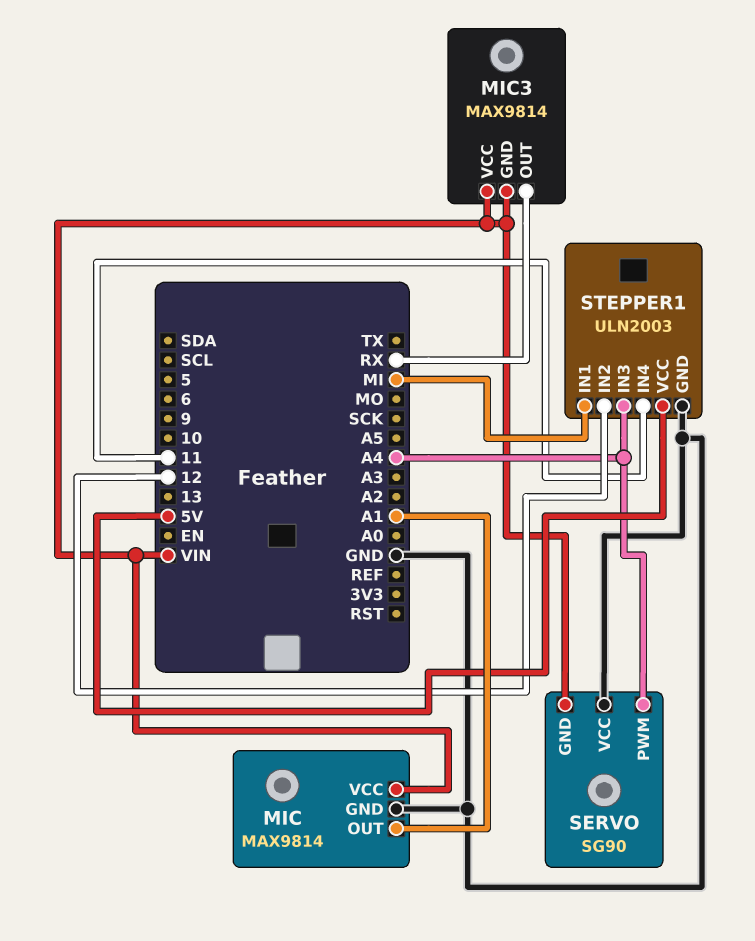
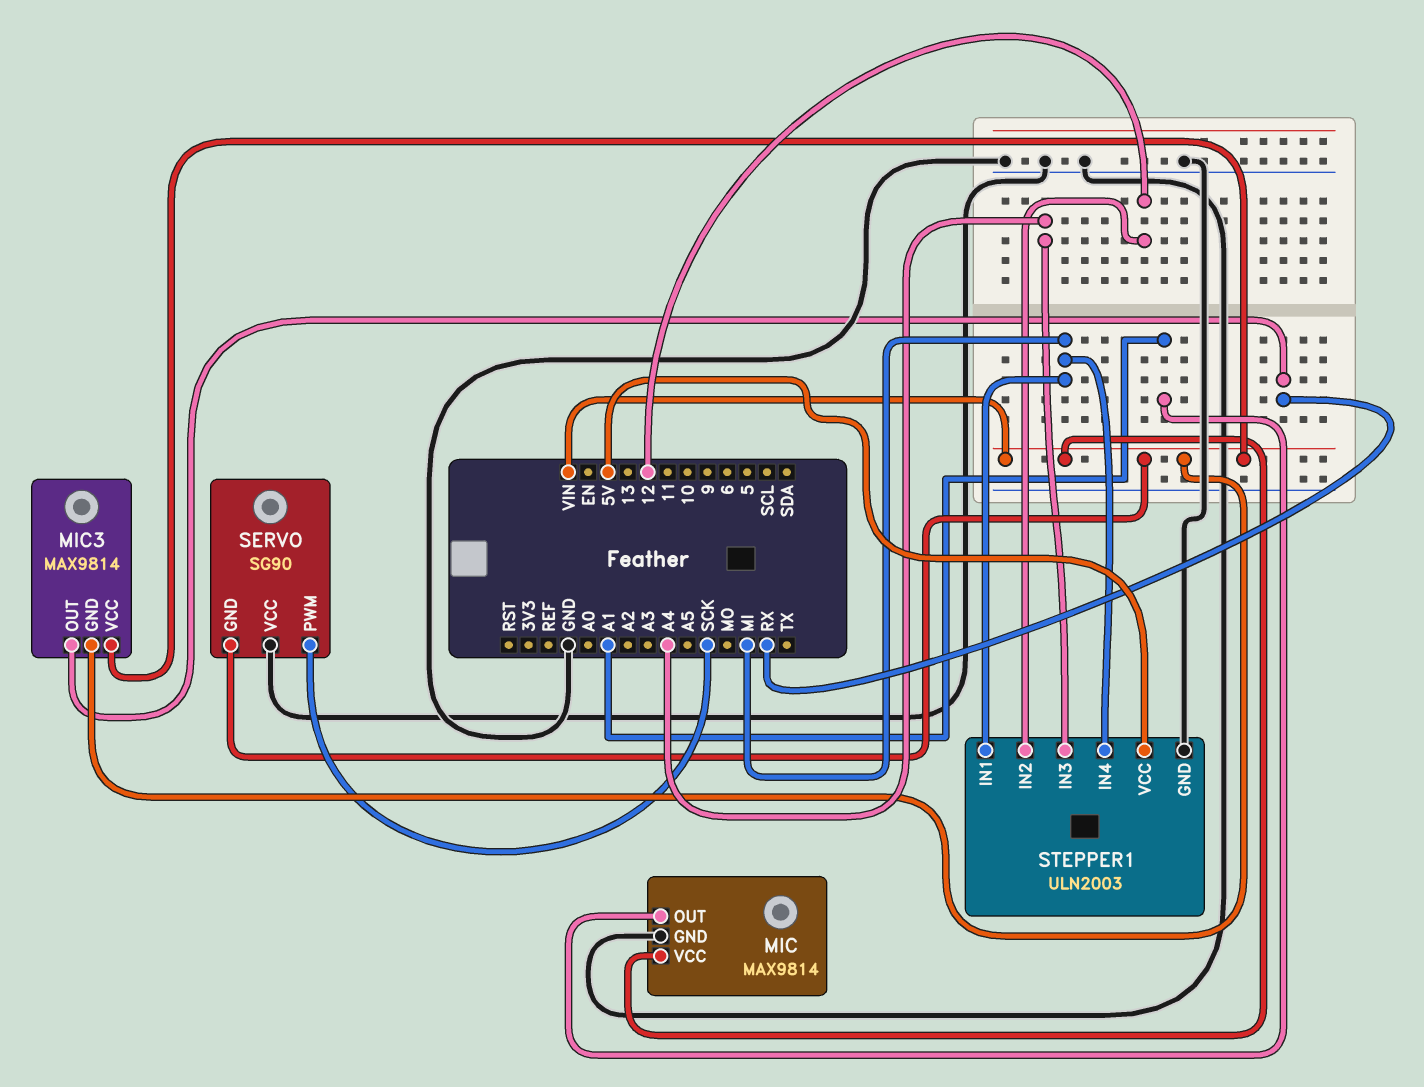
SERVO pin PWM: A4 -> SCK
STEPPER1 pin IN4: 11 -> MI

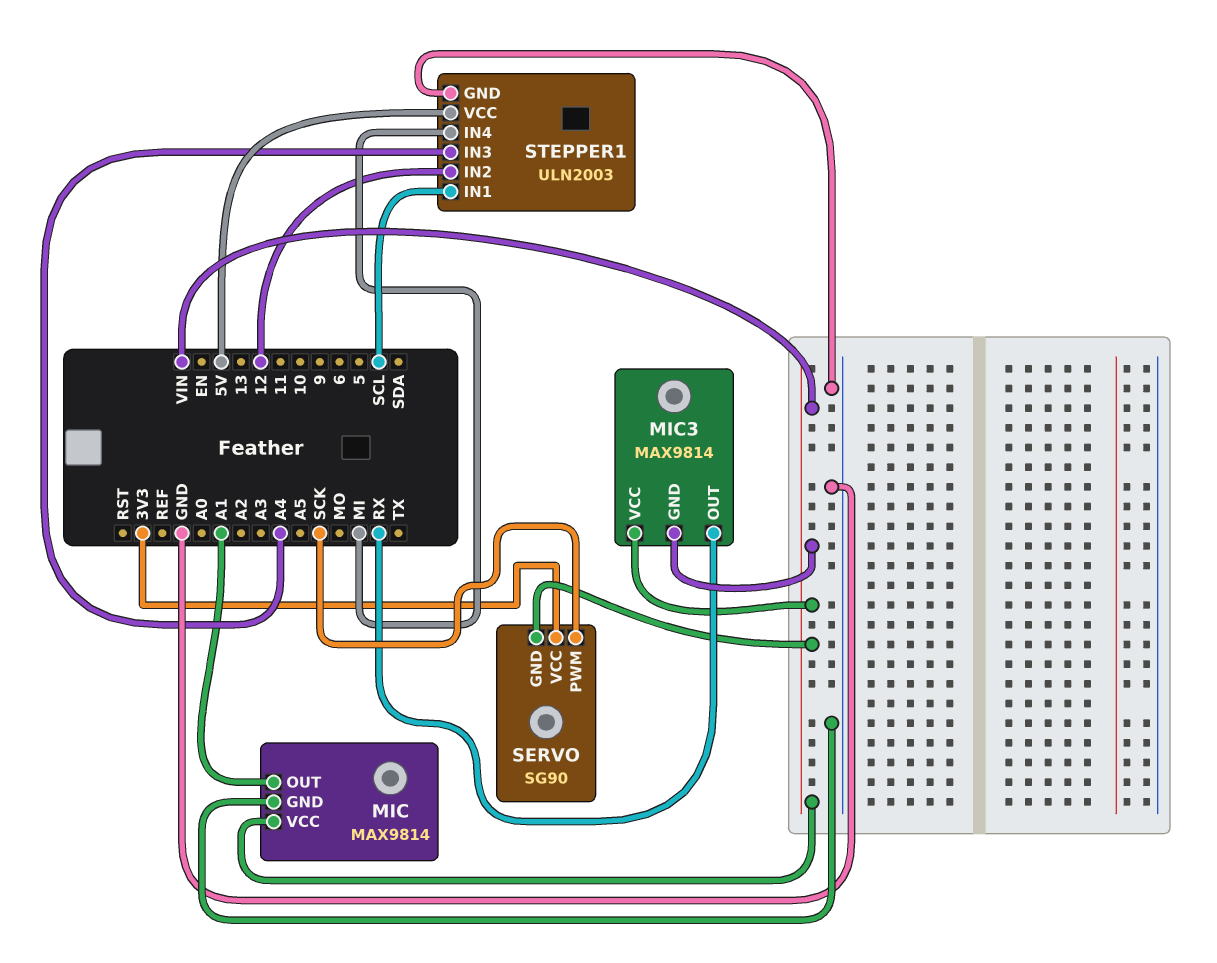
SERVO pin VCC: GND -> 3V3
STEPPER1 pin IN1: MI -> SCL

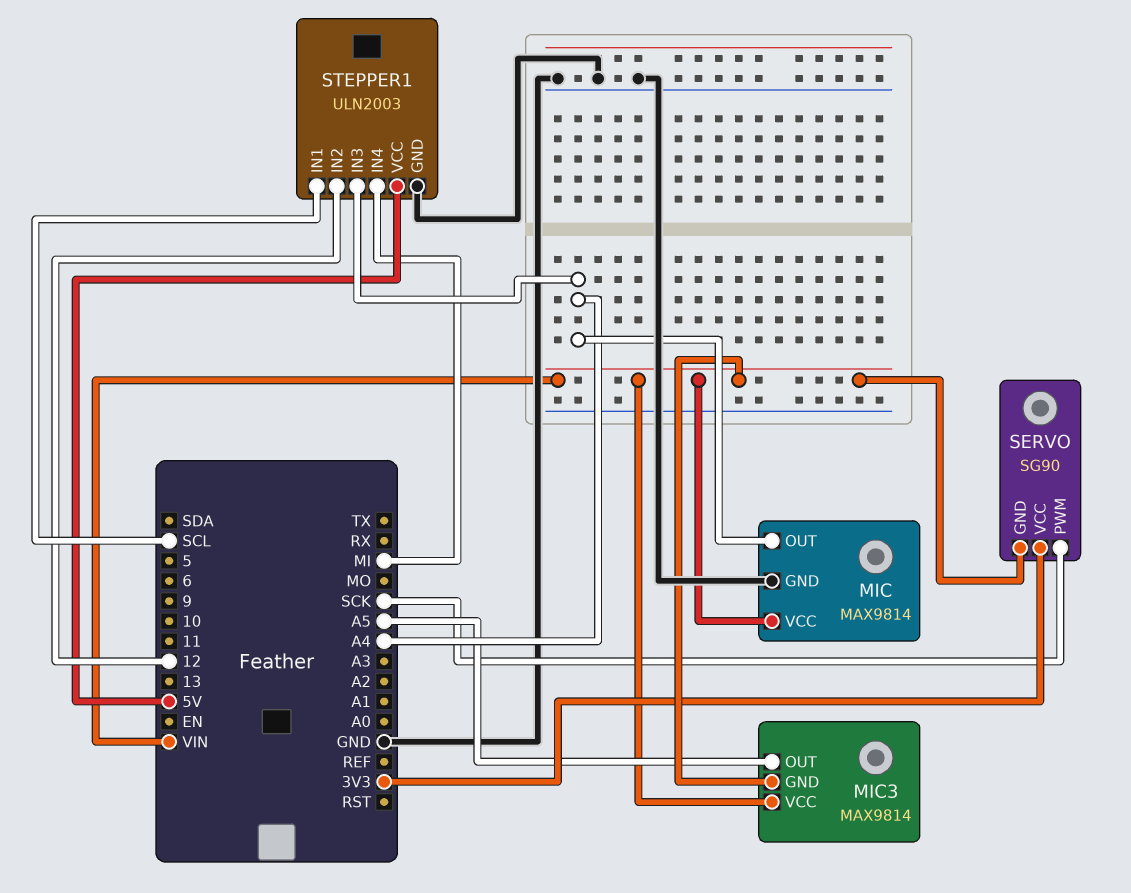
MIC pin OUT: A1 -> A4
MIC3 pin OUT: RX -> A5

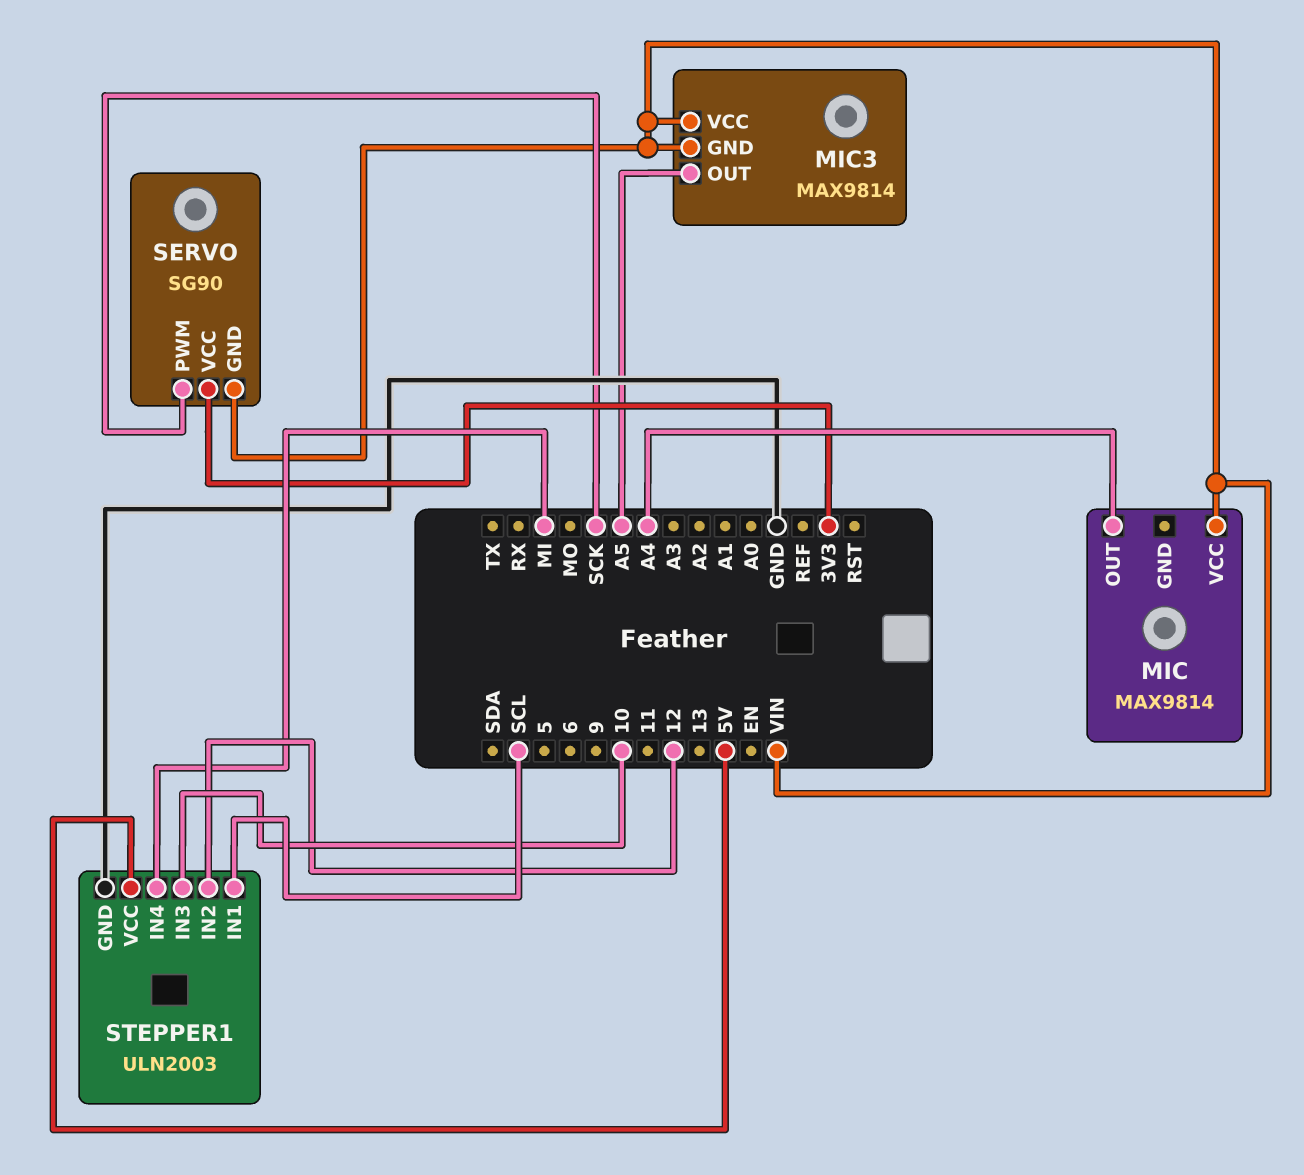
MIC pin GND: GND -> none
STEPPER1 pin IN3: A4 -> 10

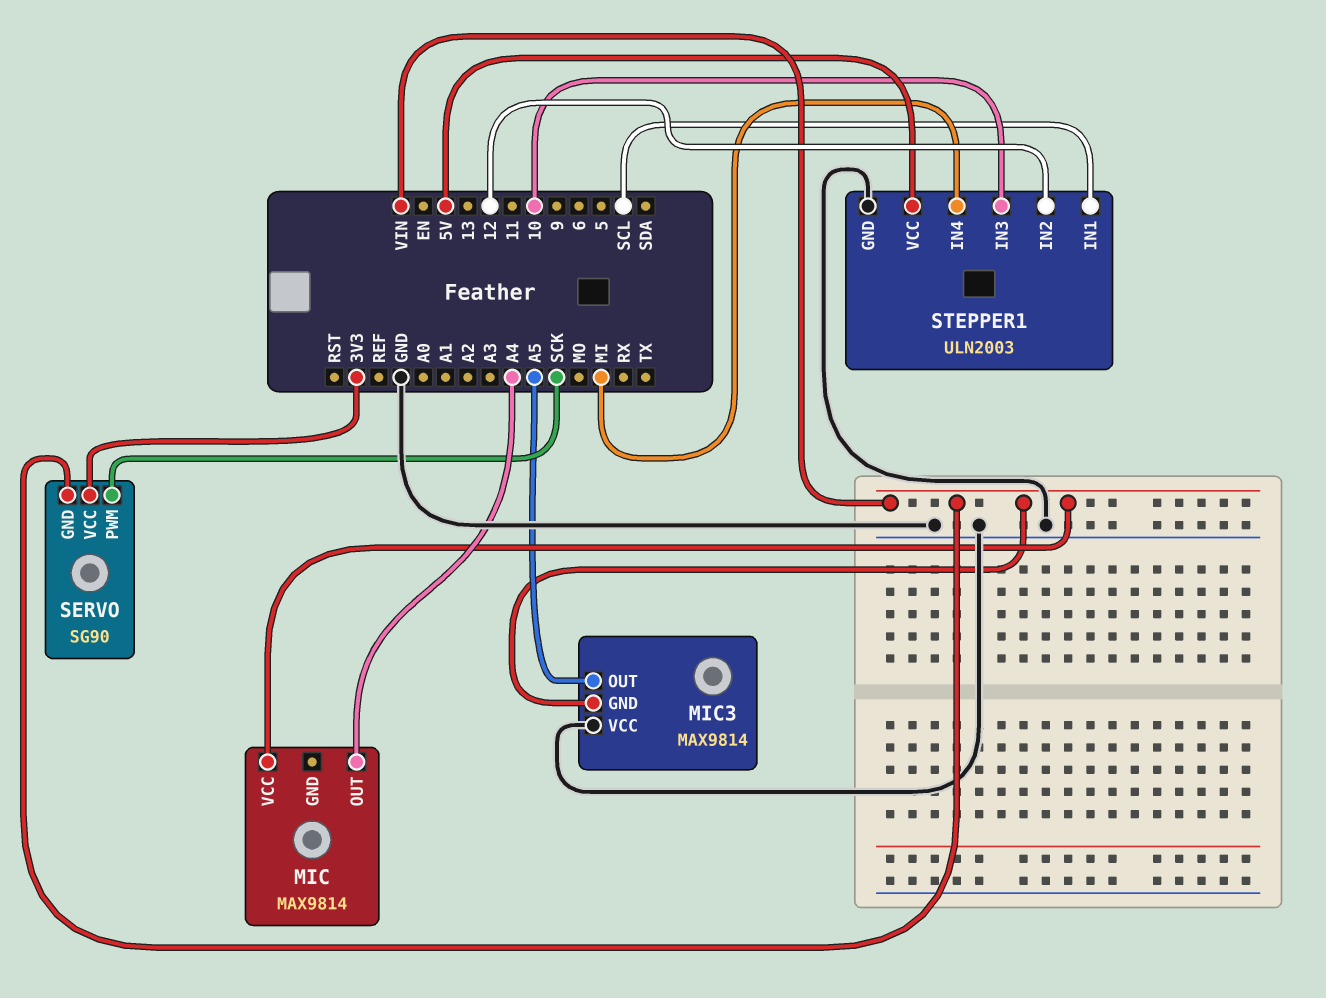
MIC3 pin VCC: VIN -> GND

